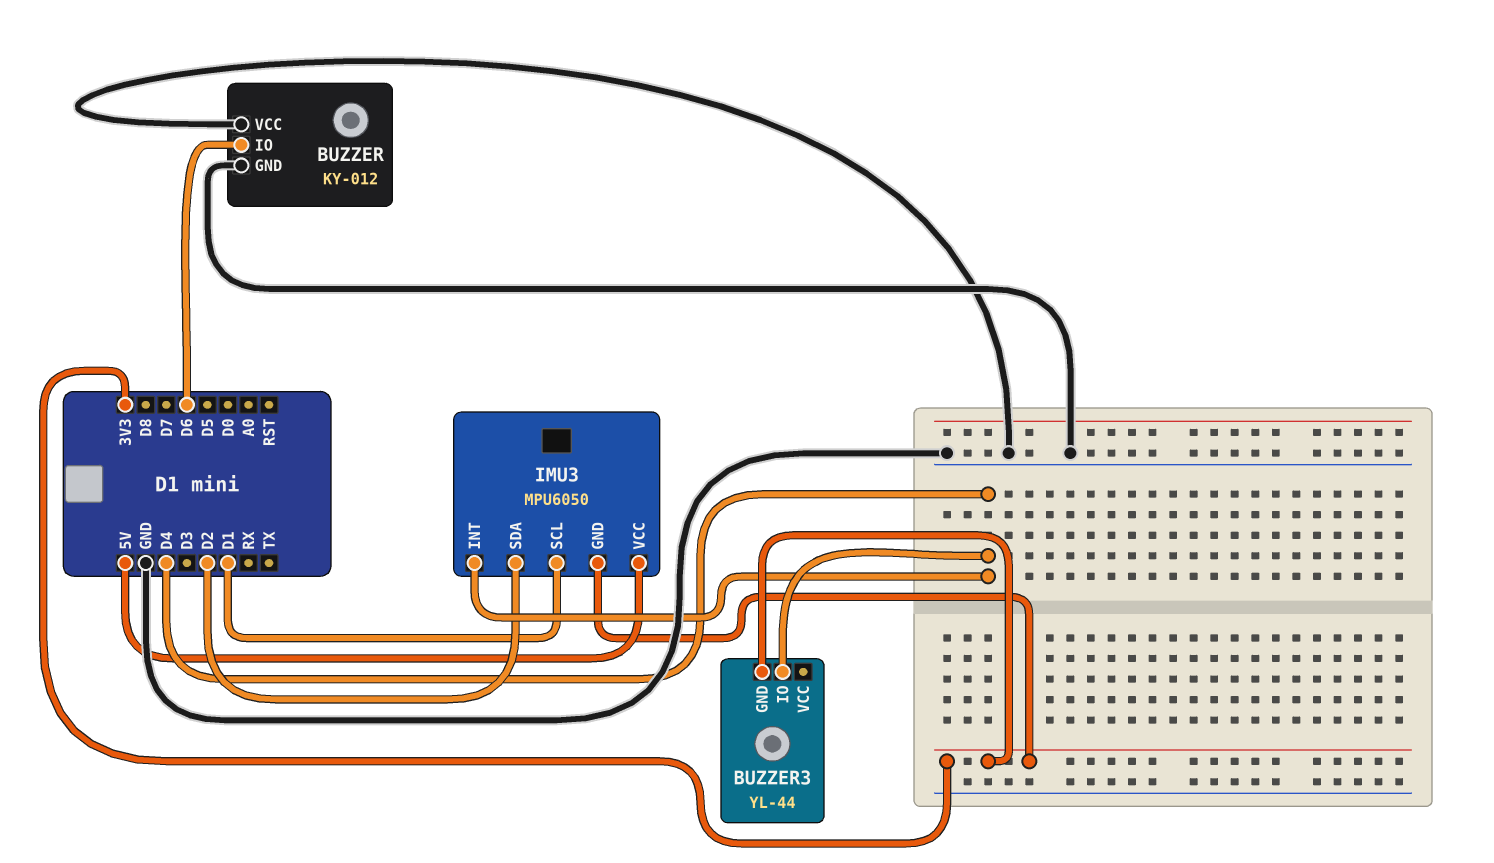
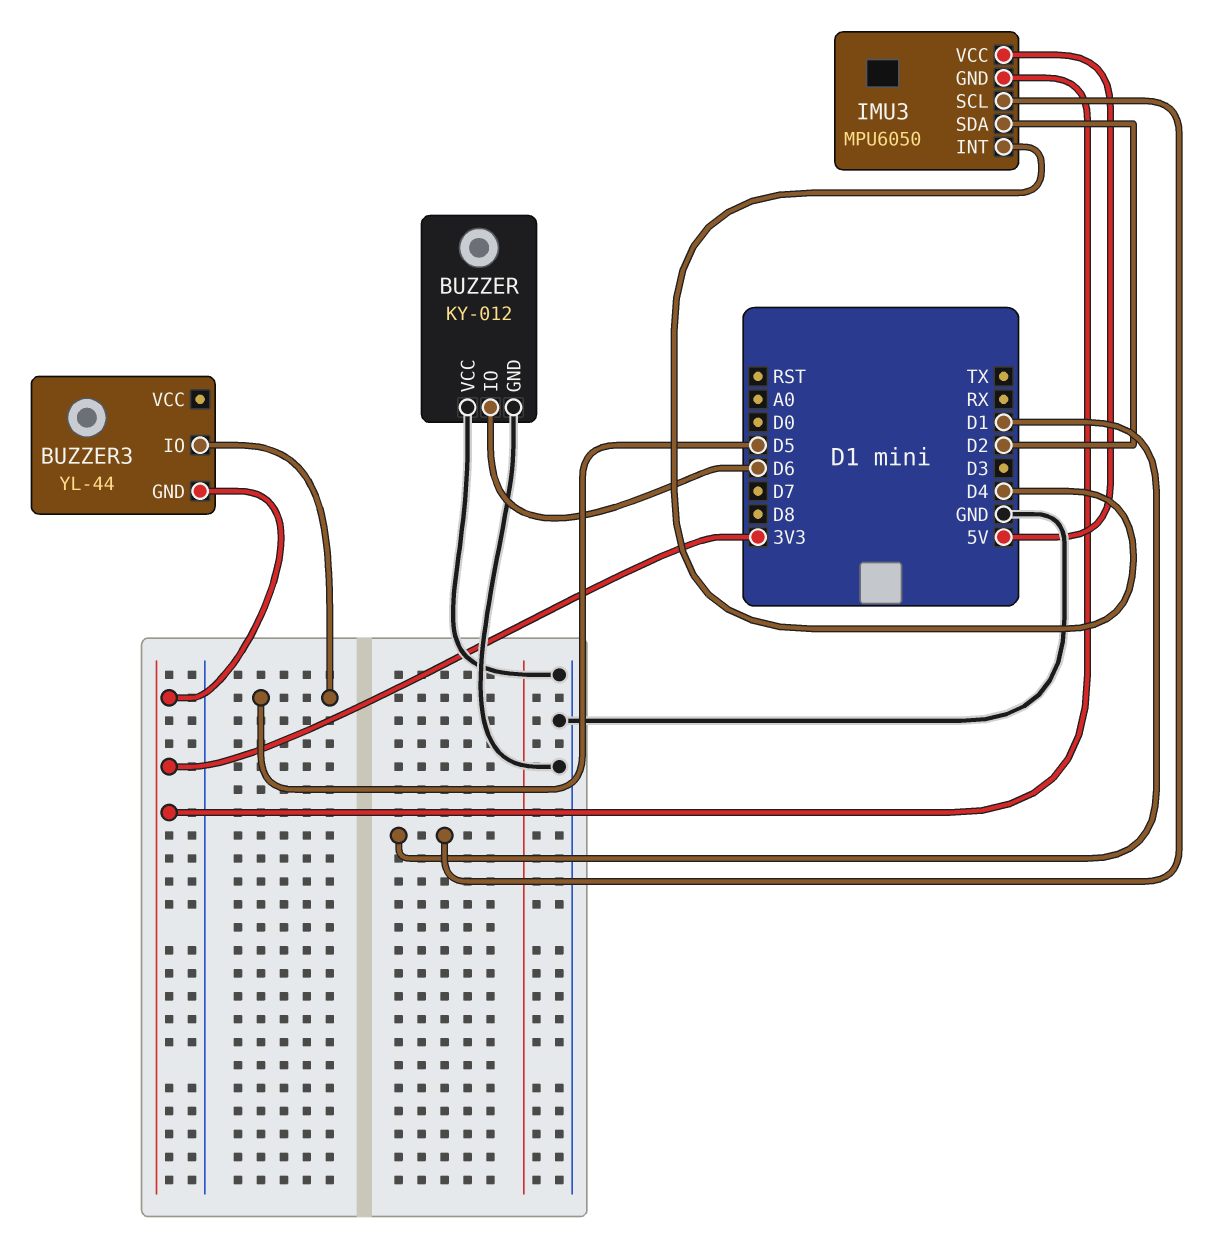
BUZZER3 pin IO: D4 -> D5

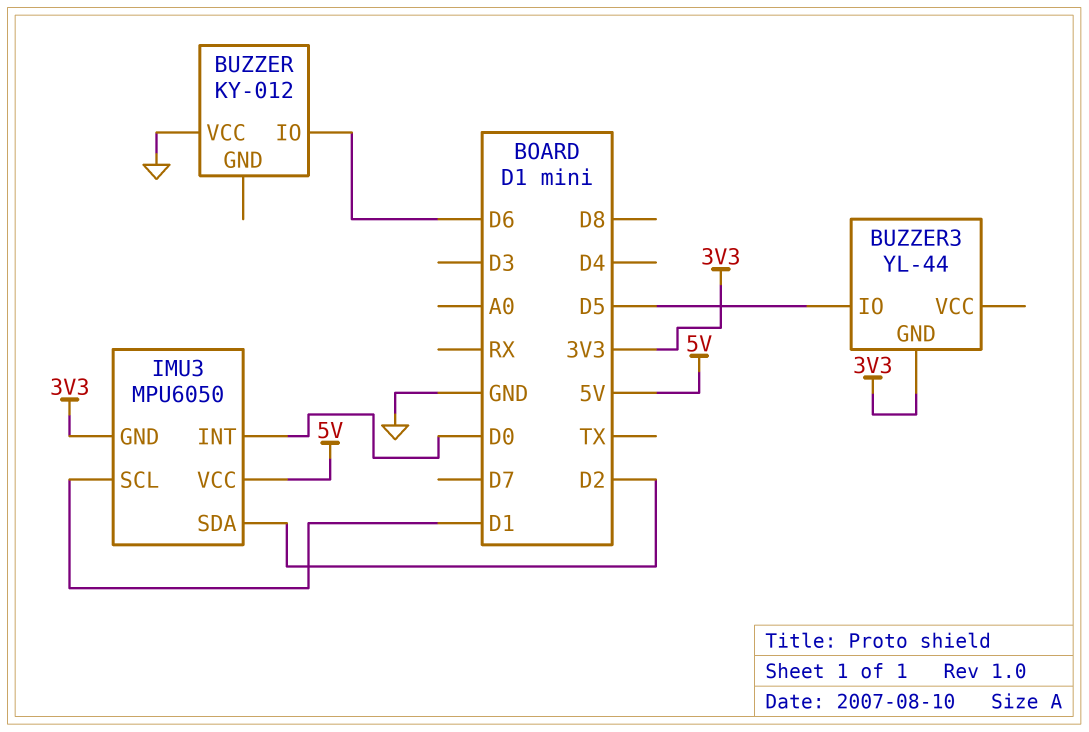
BUZZER pin GND: GND -> none
IMU3 pin INT: D4 -> D0

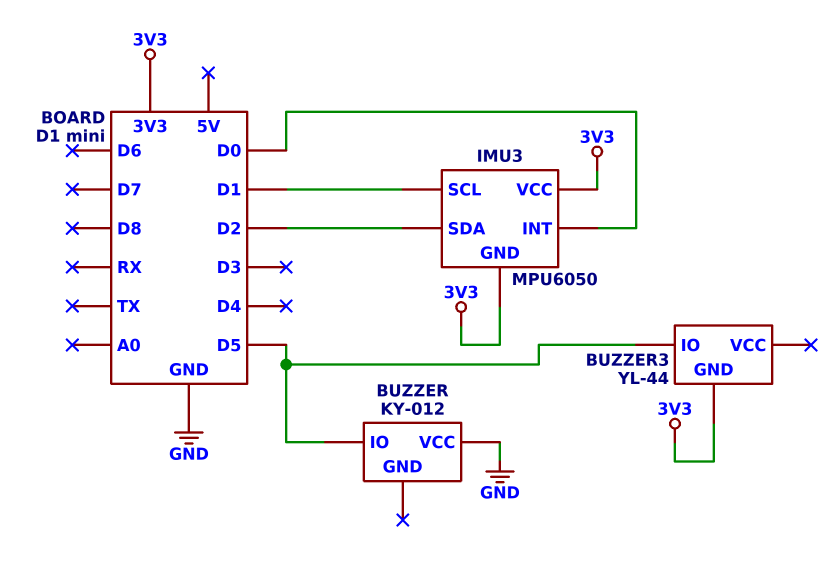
BUZZER pin IO: D6 -> D5
IMU3 pin VCC: 5V -> 3V3

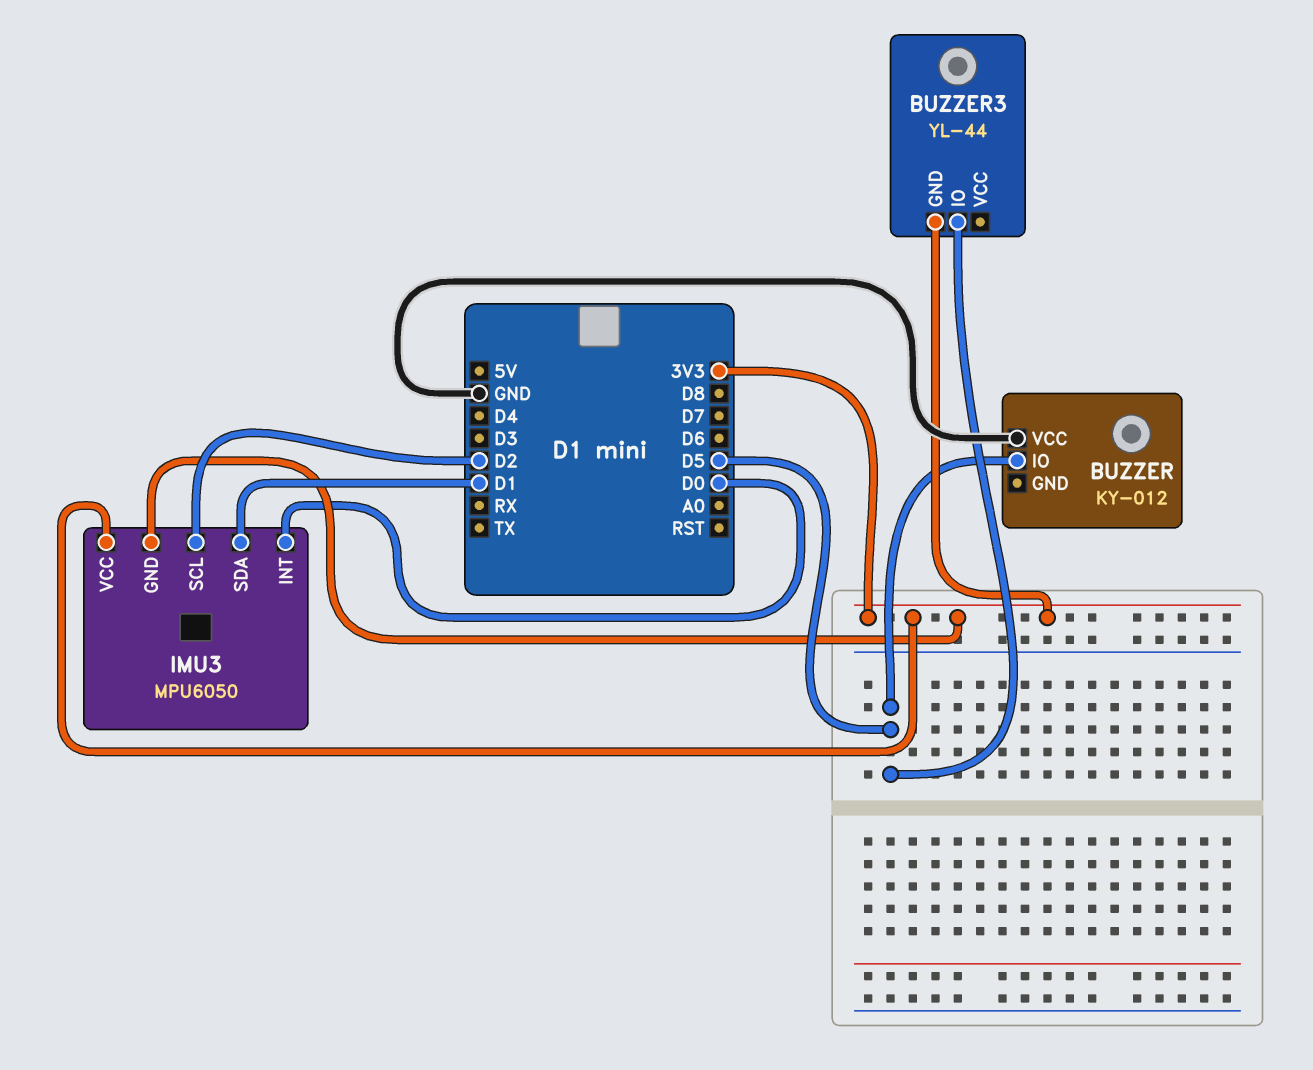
IMU3 pin SCL: D1 -> D2
IMU3 pin SDA: D2 -> D1

